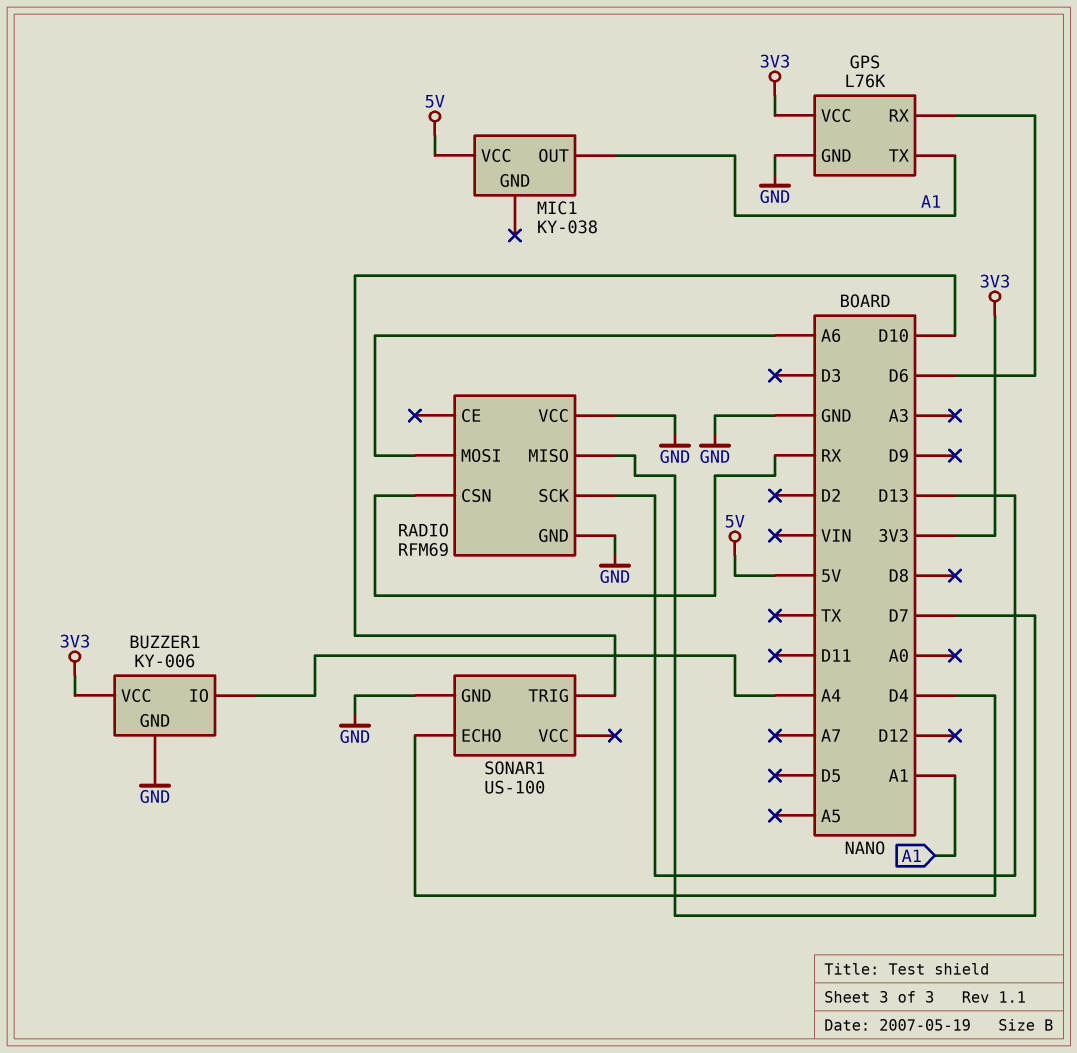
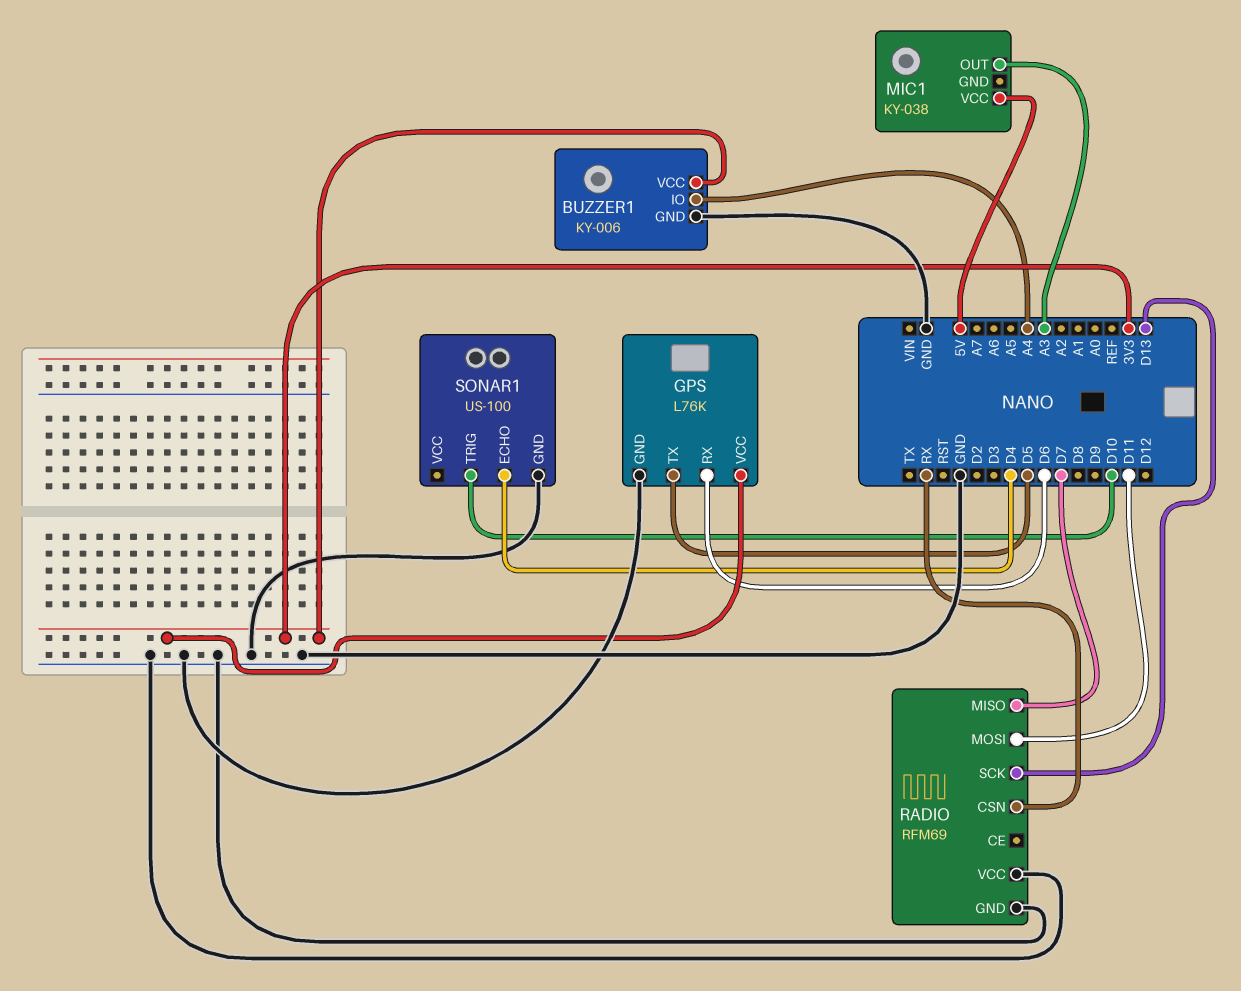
GPS pin TX: A1 -> D5
MIC1 pin OUT: A1 -> A3
RADIO pin MOSI: A6 -> D11

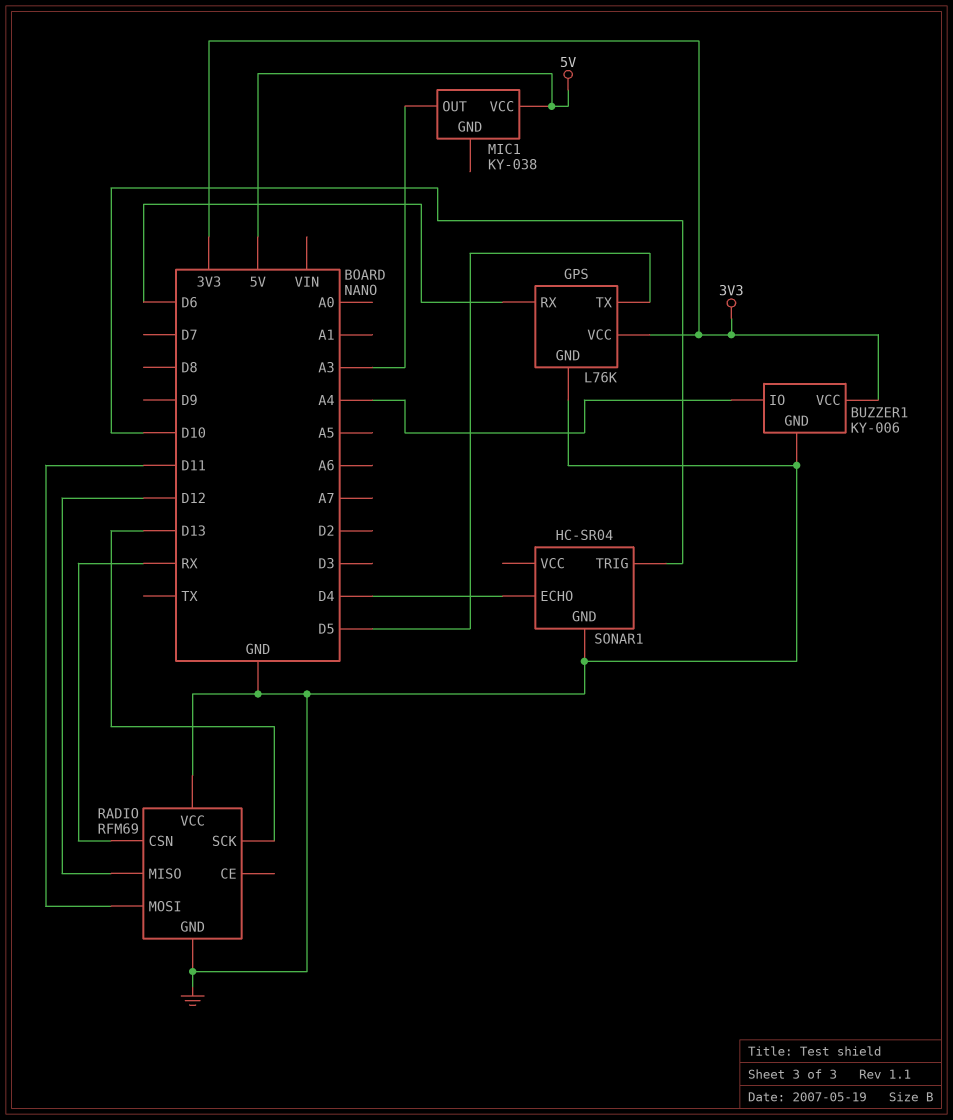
RADIO pin MISO: D7 -> D12
SONAR1: US-100 -> HC-SR04

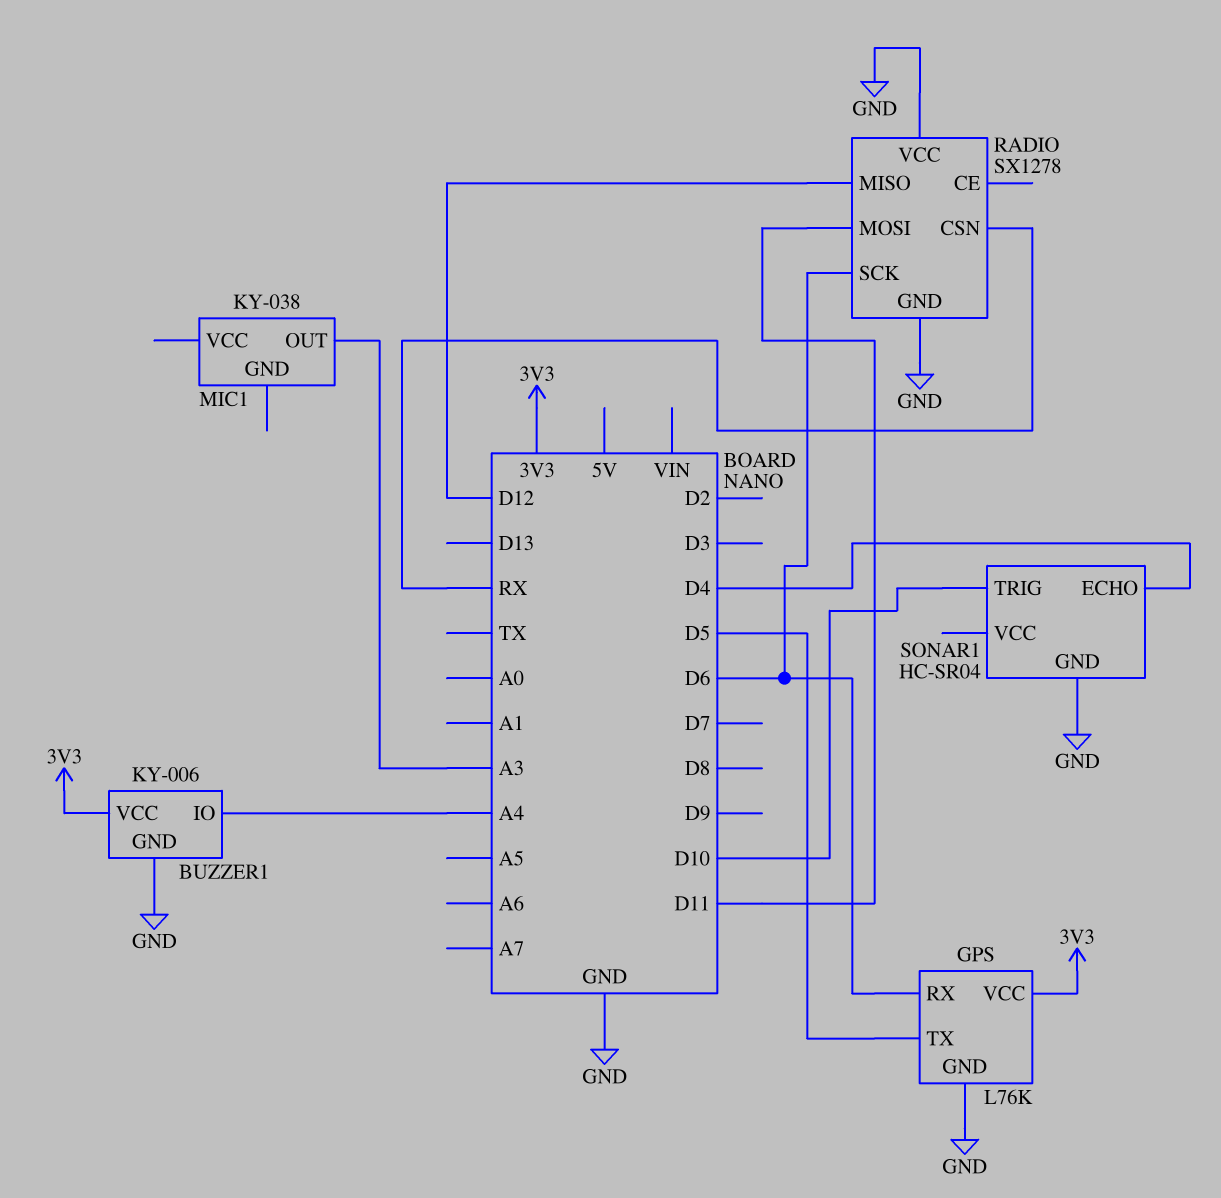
MIC1 pin VCC: 5V -> none
RADIO: RFM69 -> SX1278
RADIO pin SCK: D13 -> D6

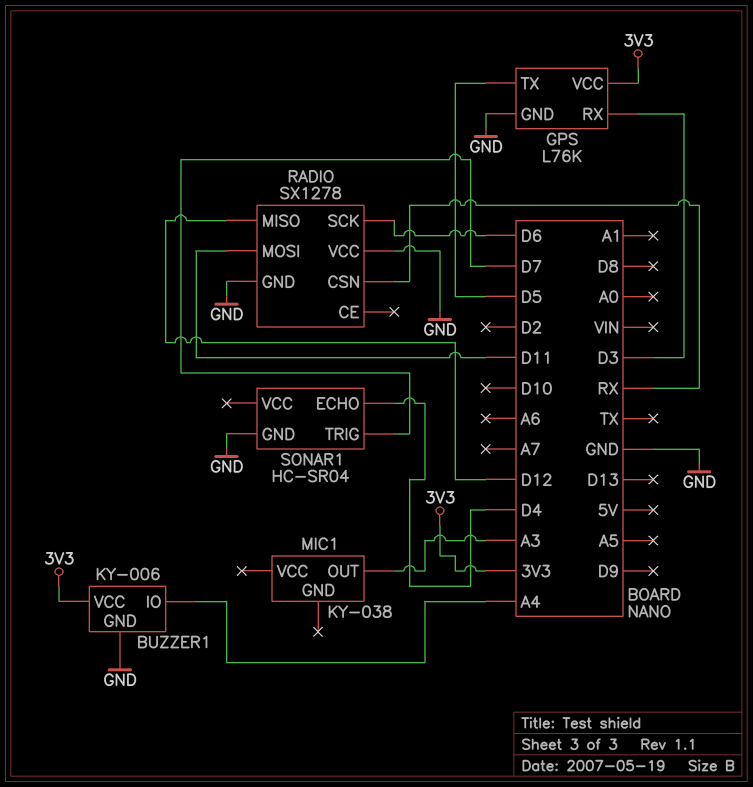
GPS pin RX: D6 -> D3
SONAR1 pin TRIG: D10 -> D7

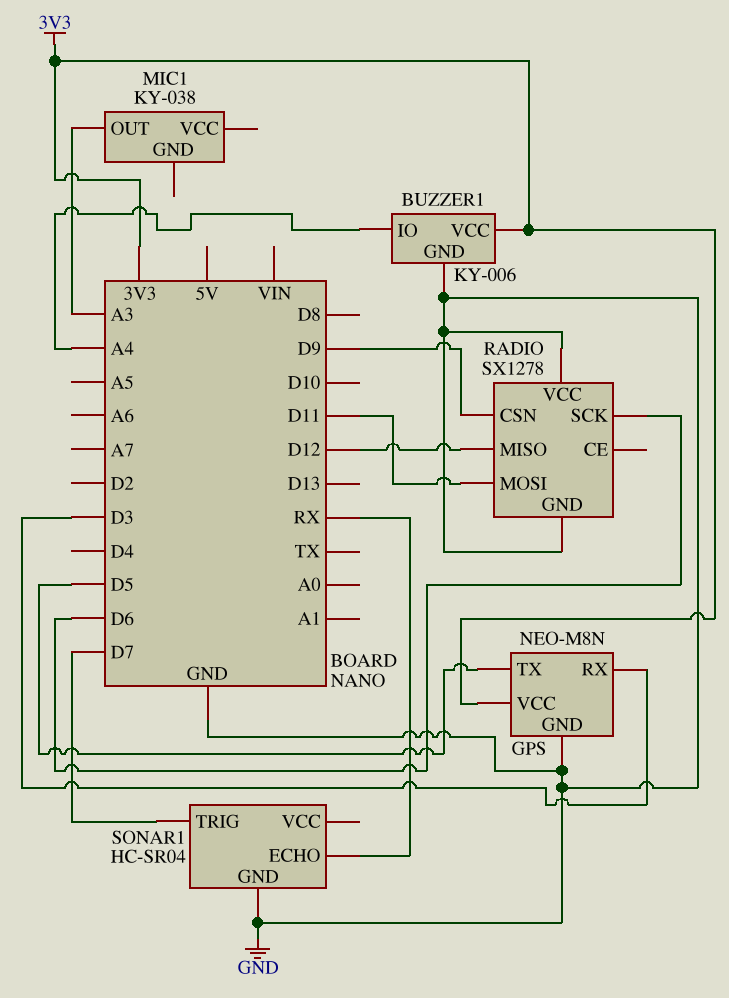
GPS: L76K -> NEO-M8N
RADIO pin CSN: RX -> D9
SONAR1 pin ECHO: D4 -> RX

